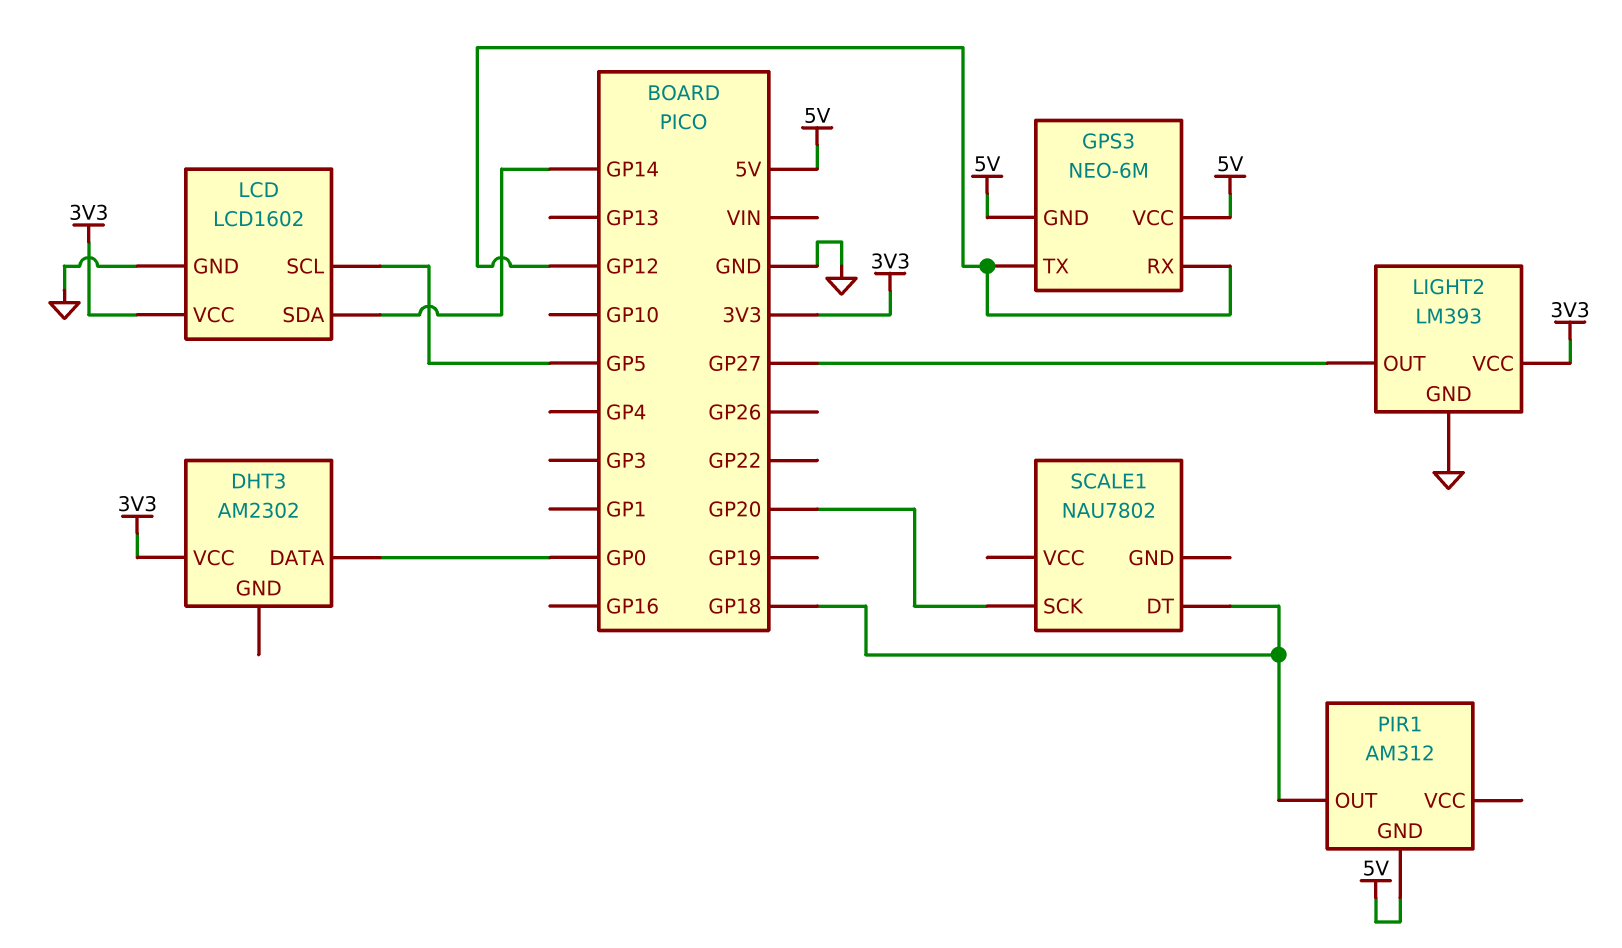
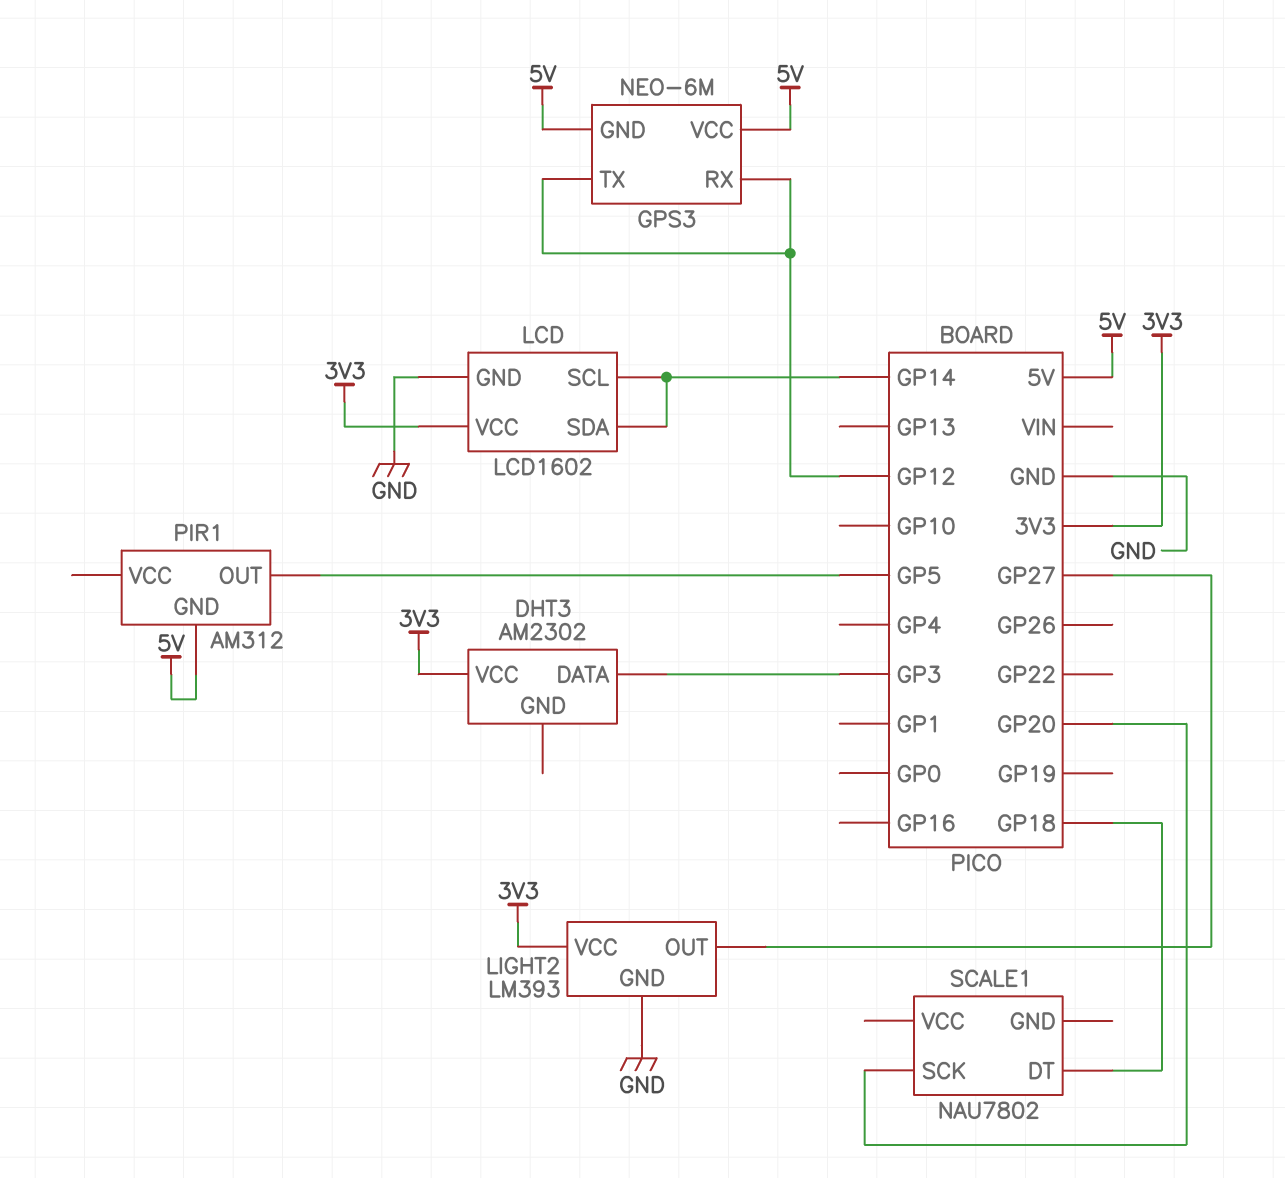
DHT3 pin DATA: GP0 -> GP3
LCD pin SCL: GP5 -> GP14
PIR1 pin OUT: GP18 -> GP5

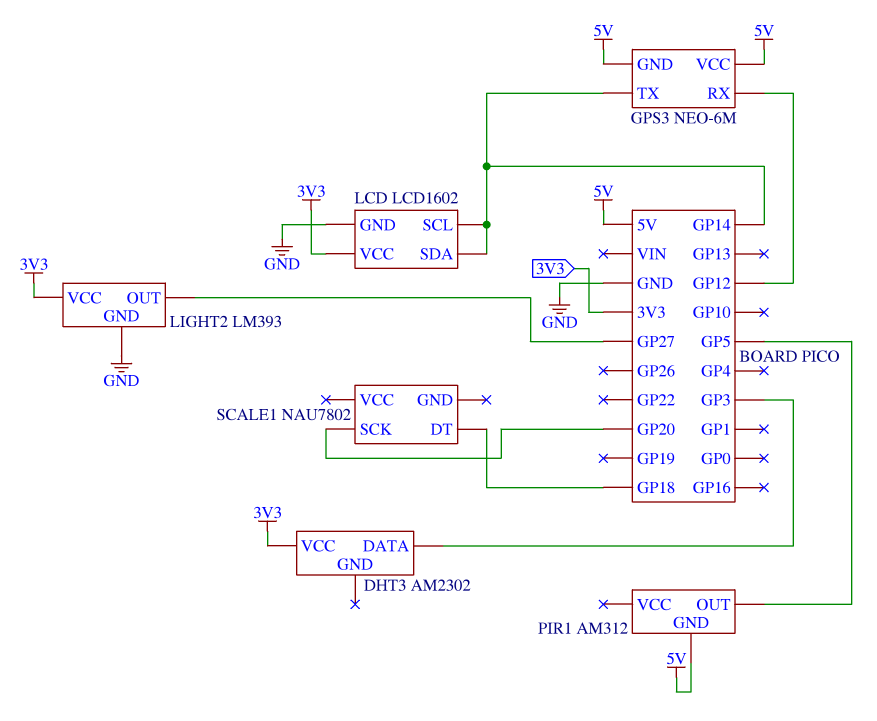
GPS3 pin TX: GP12 -> GP14

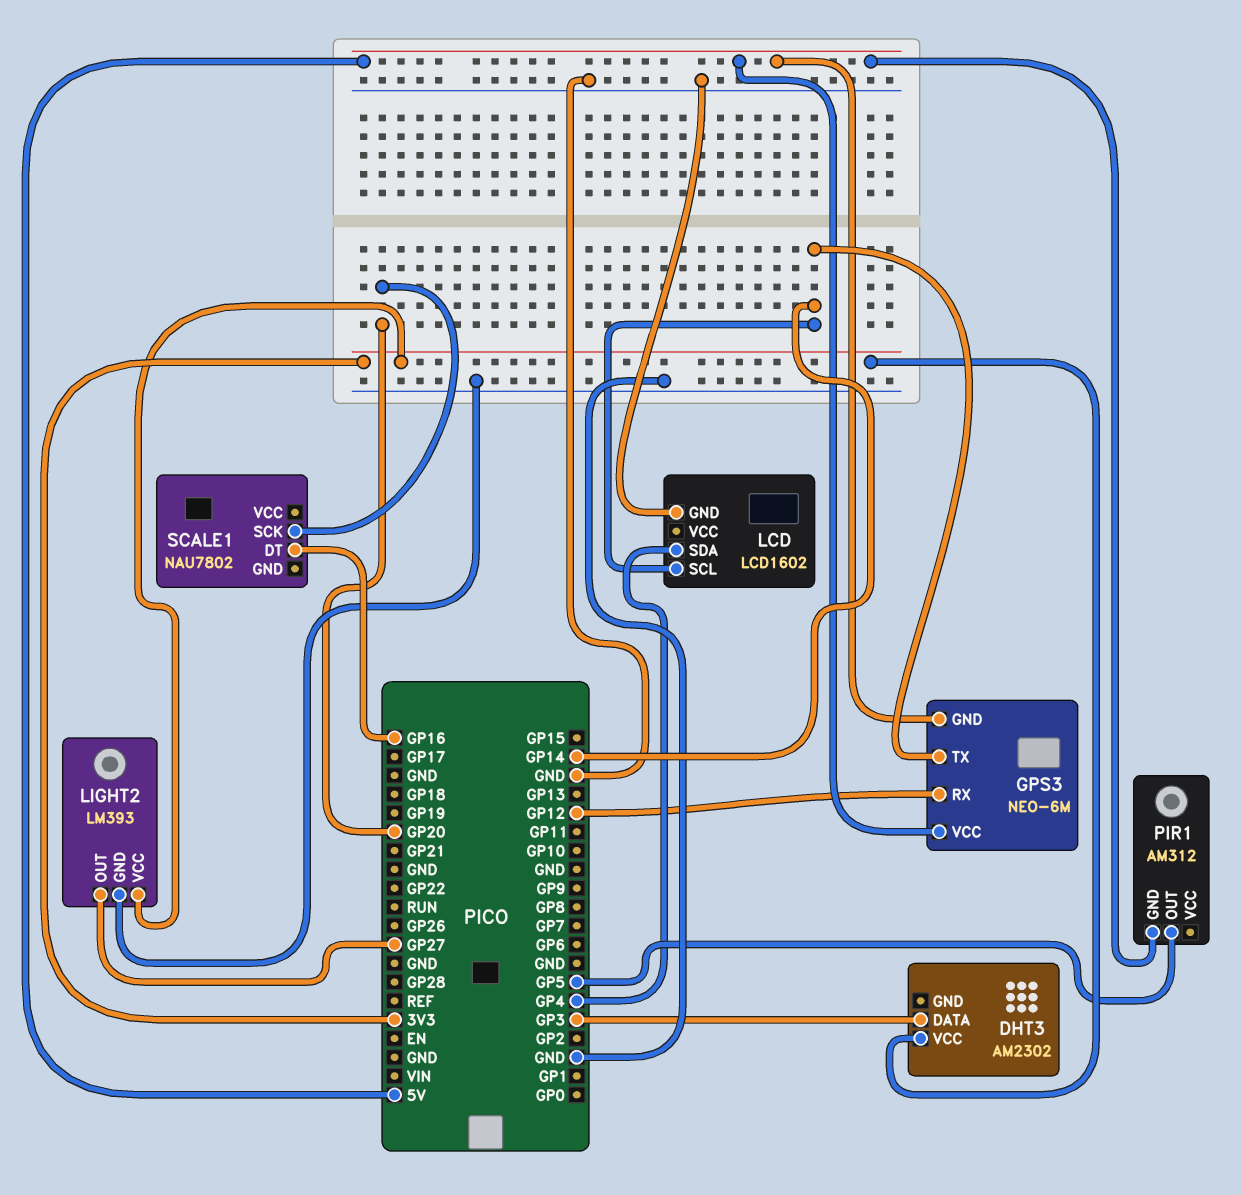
LCD pin SDA: GP14 -> GP4
LCD pin VCC: 3V3 -> none
SCALE1 pin DT: GP18 -> GP16

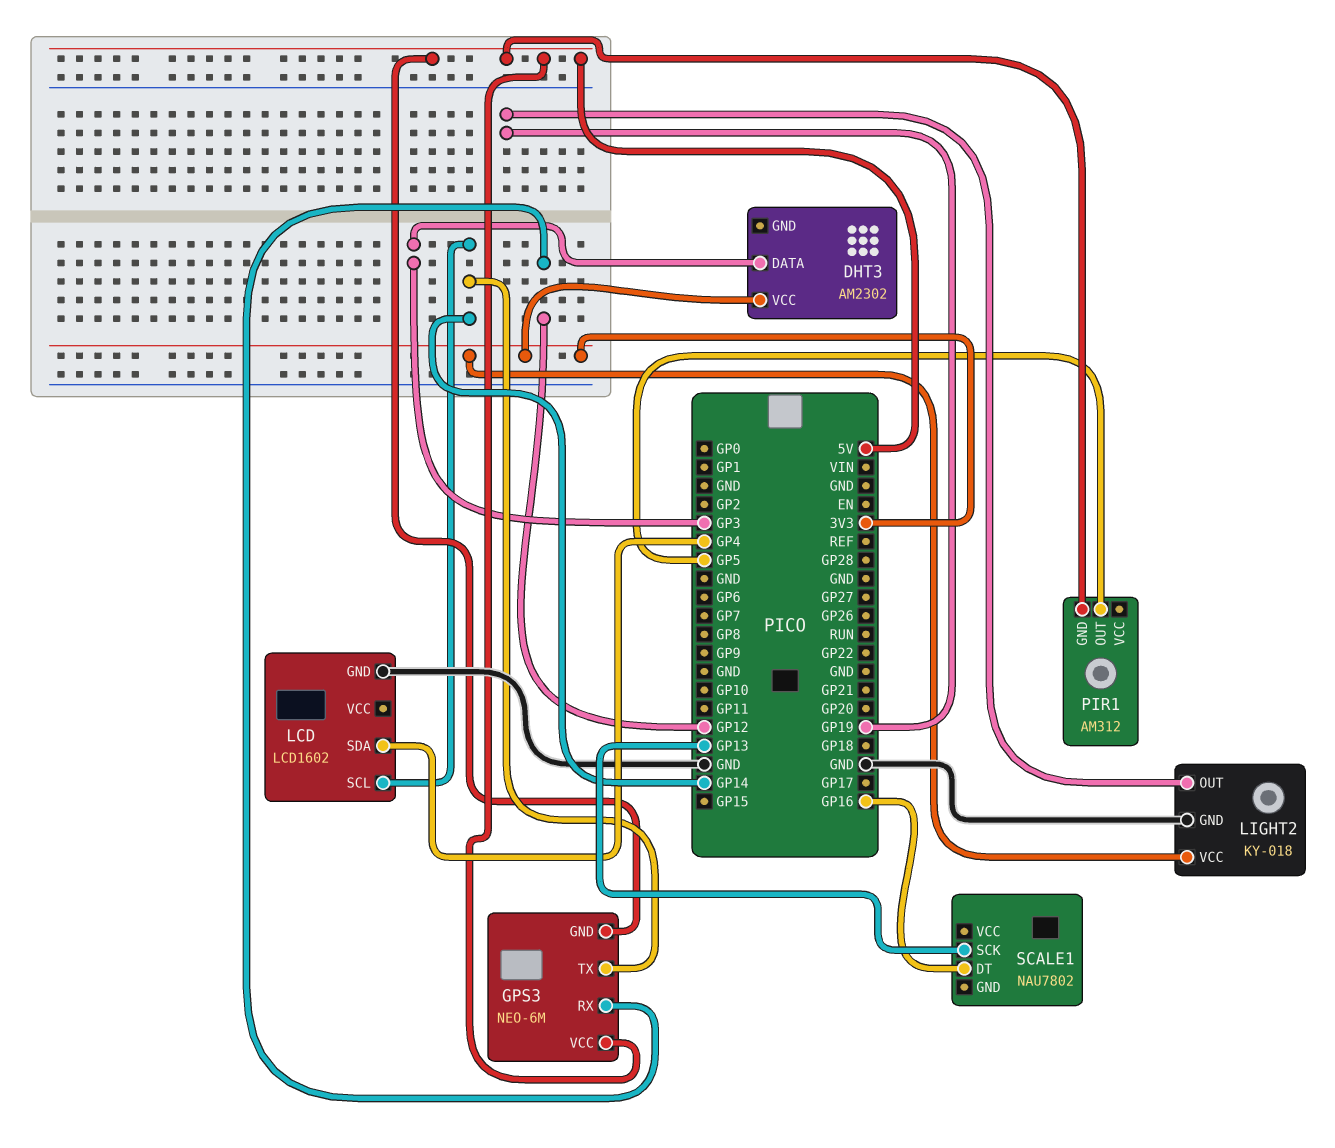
LIGHT2: LM393 -> KY-018
LIGHT2 pin OUT: GP27 -> GP19
SCALE1 pin SCK: GP20 -> GP13

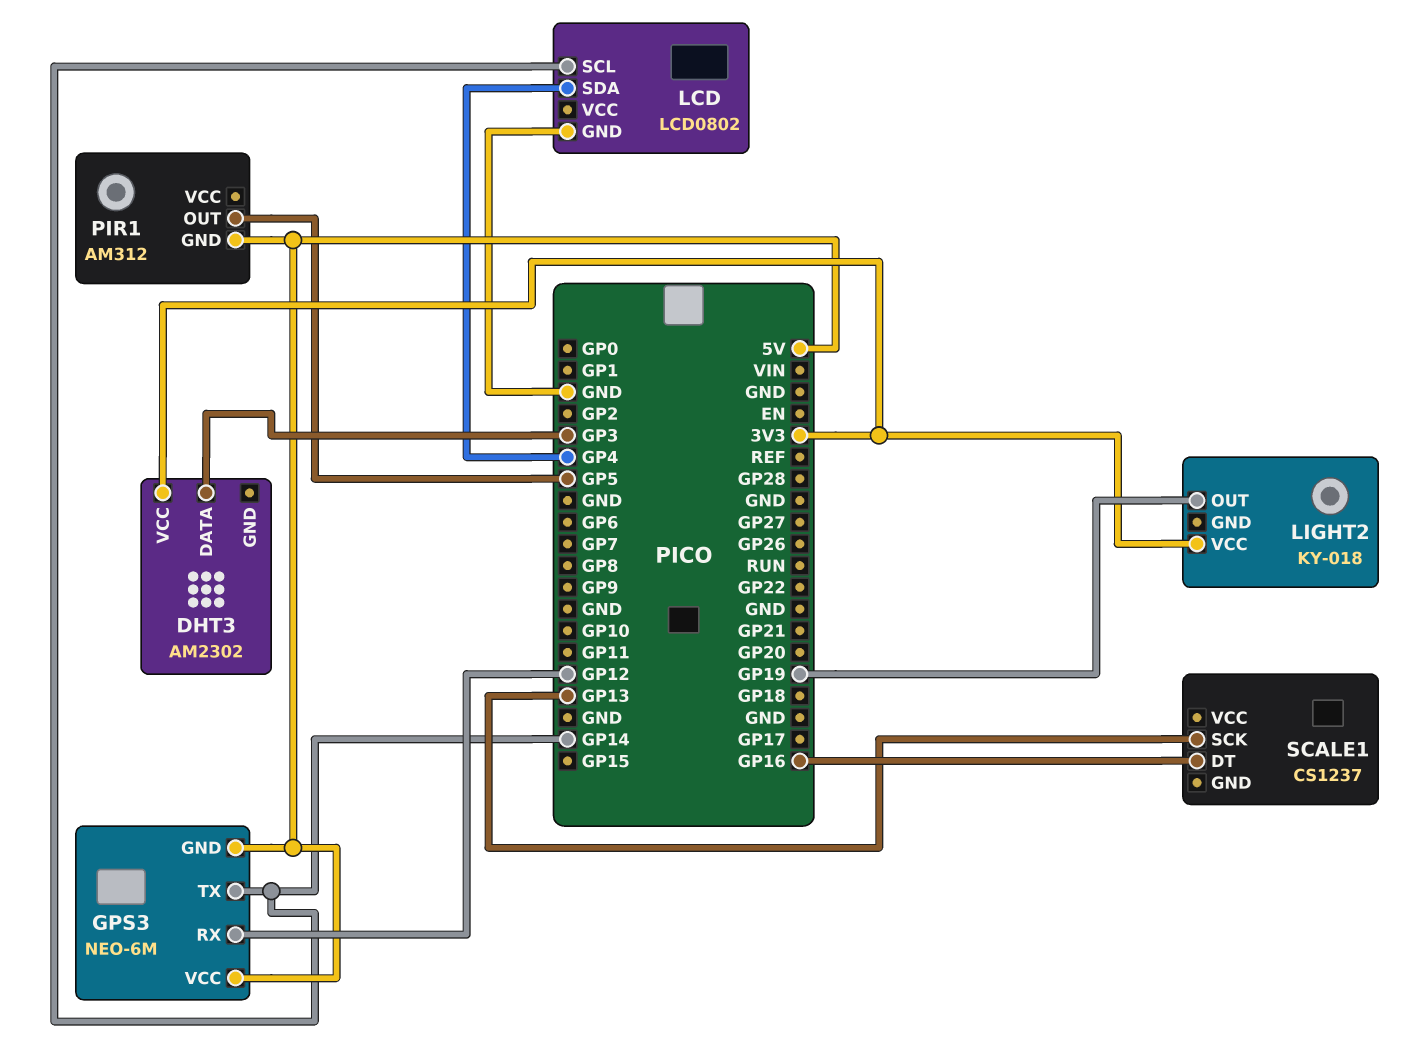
LCD: LCD1602 -> LCD0802
LIGHT2 pin GND: GND -> none
SCALE1: NAU7802 -> CS1237

